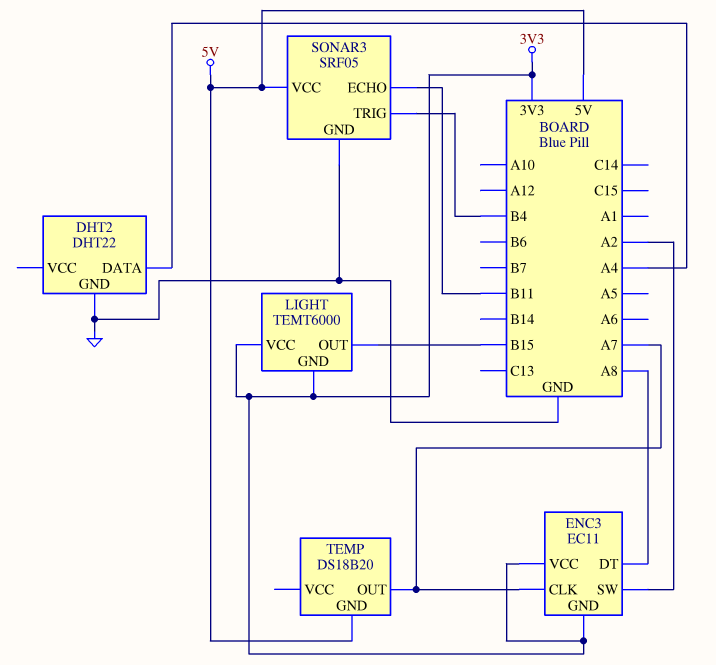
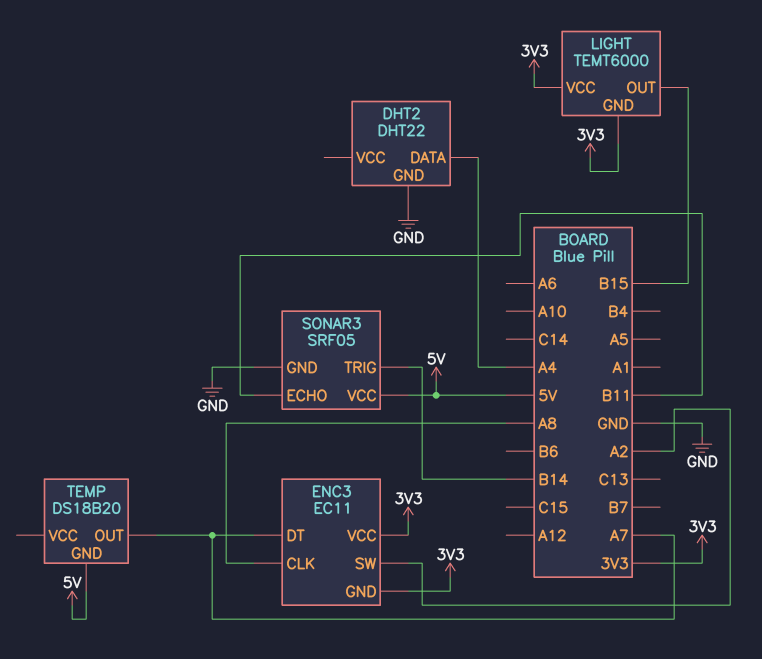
ENC3 pin CLK: A7 -> A8
ENC3 pin DT: A8 -> A7
SONAR3 pin TRIG: B4 -> B14

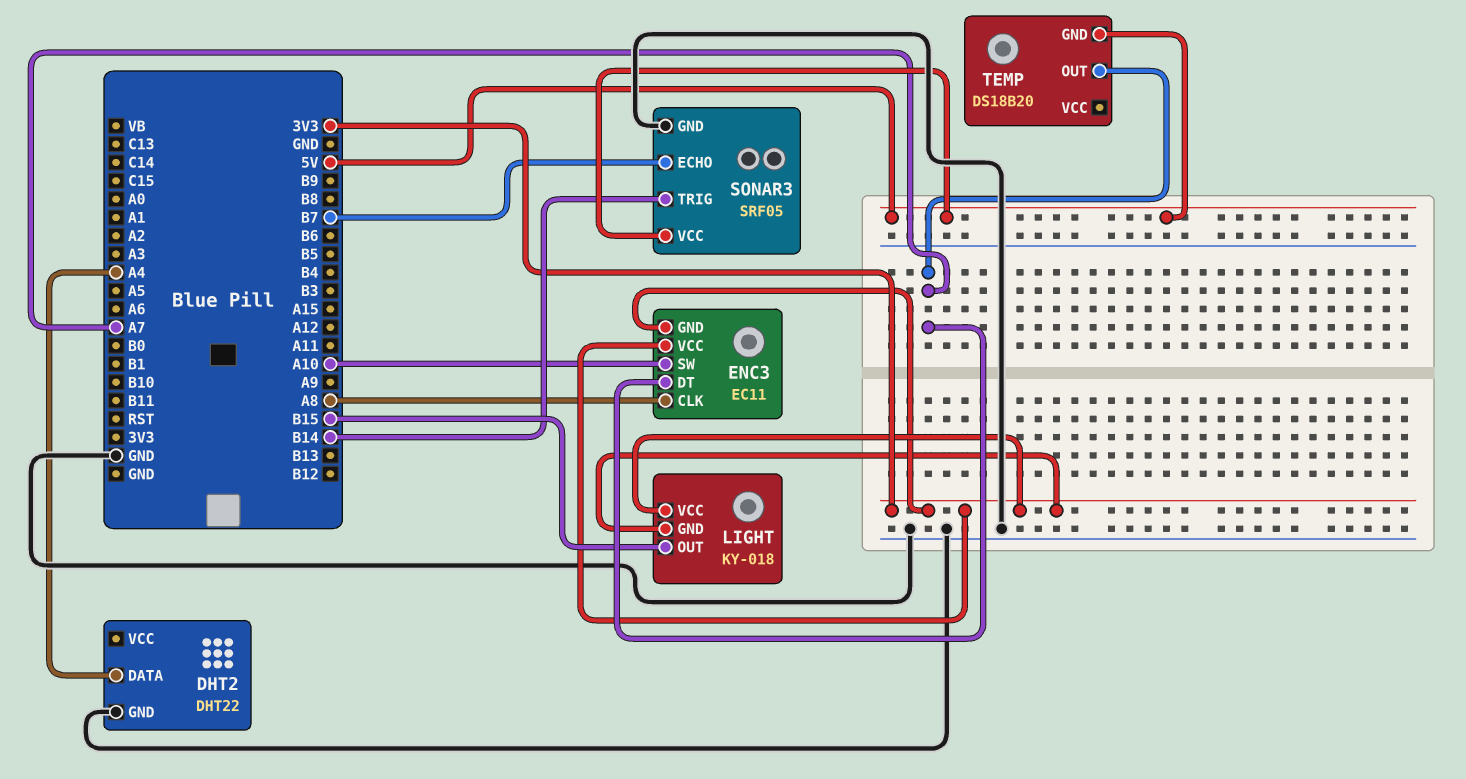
ENC3 pin SW: A2 -> A10
LIGHT: TEMT6000 -> KY-018
SONAR3 pin ECHO: B11 -> B7

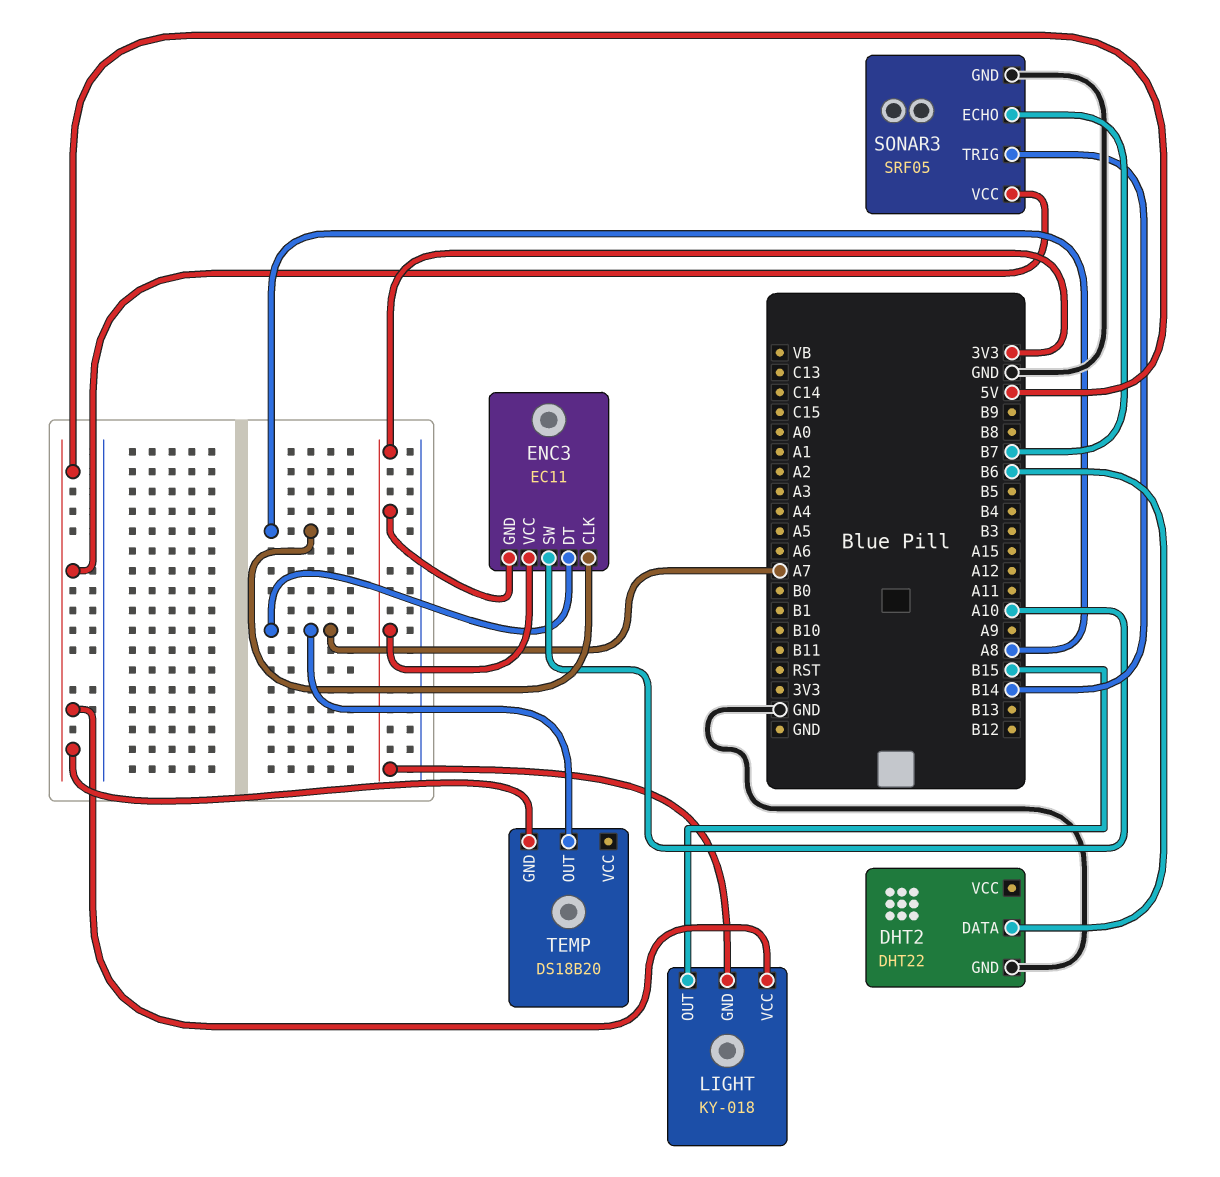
DHT2 pin DATA: A4 -> B6
LIGHT pin VCC: 3V3 -> 5V

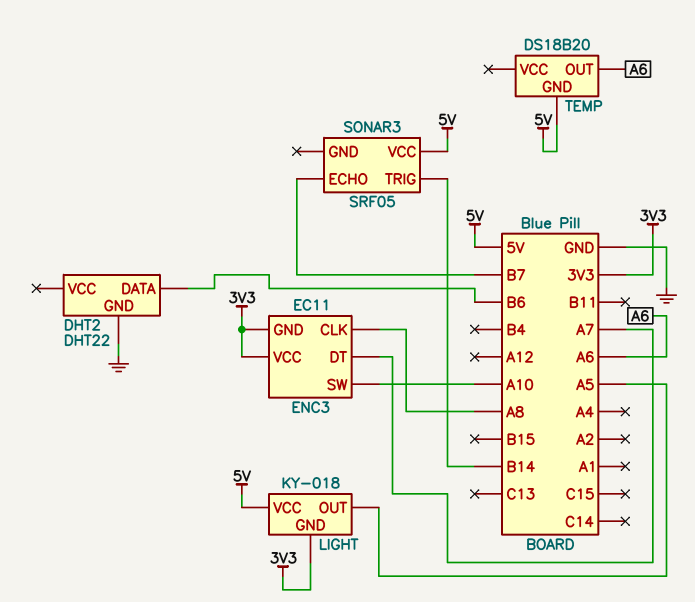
LIGHT pin OUT: B15 -> A5
SONAR3 pin GND: GND -> none
TEMP pin OUT: A7 -> A6

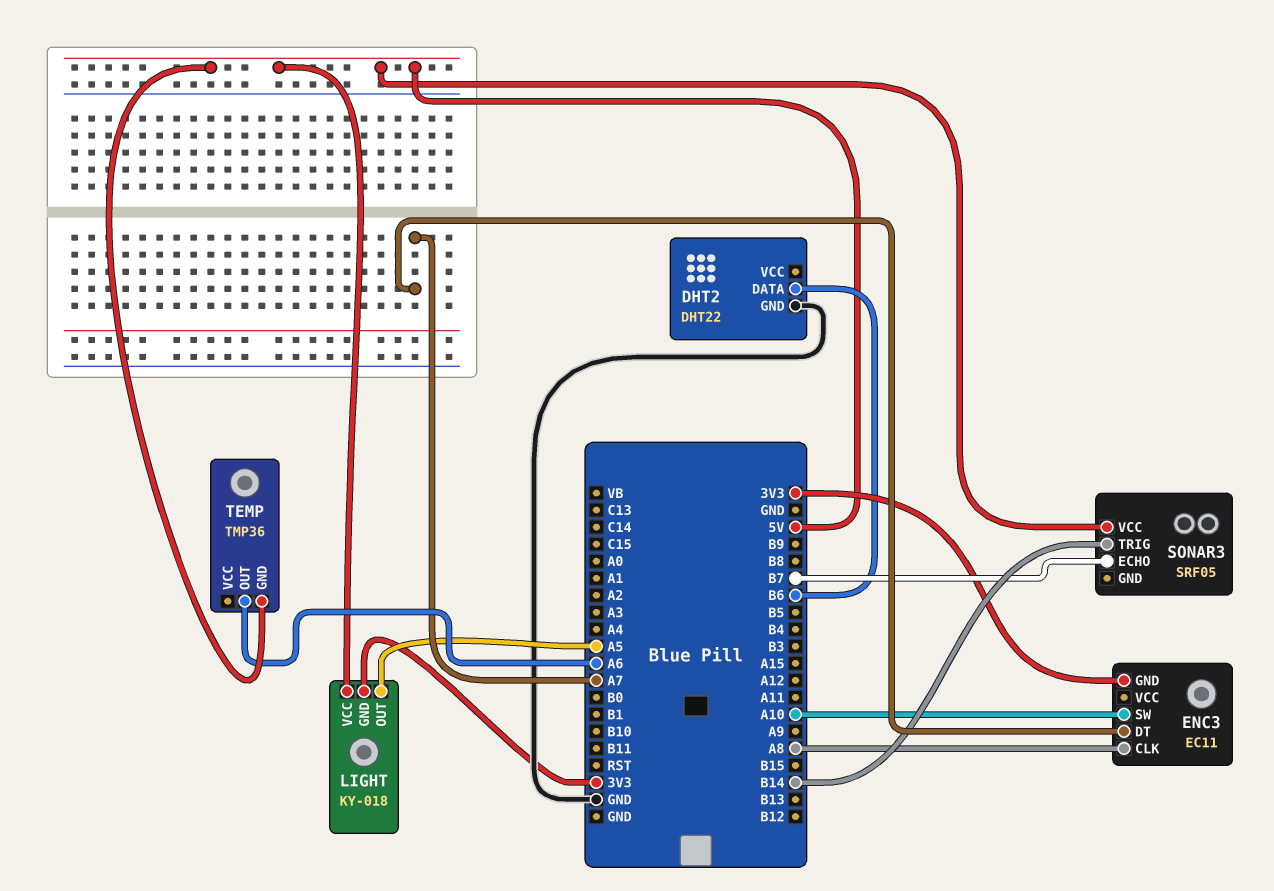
ENC3 pin VCC: 3V3 -> none
TEMP: DS18B20 -> TMP36

